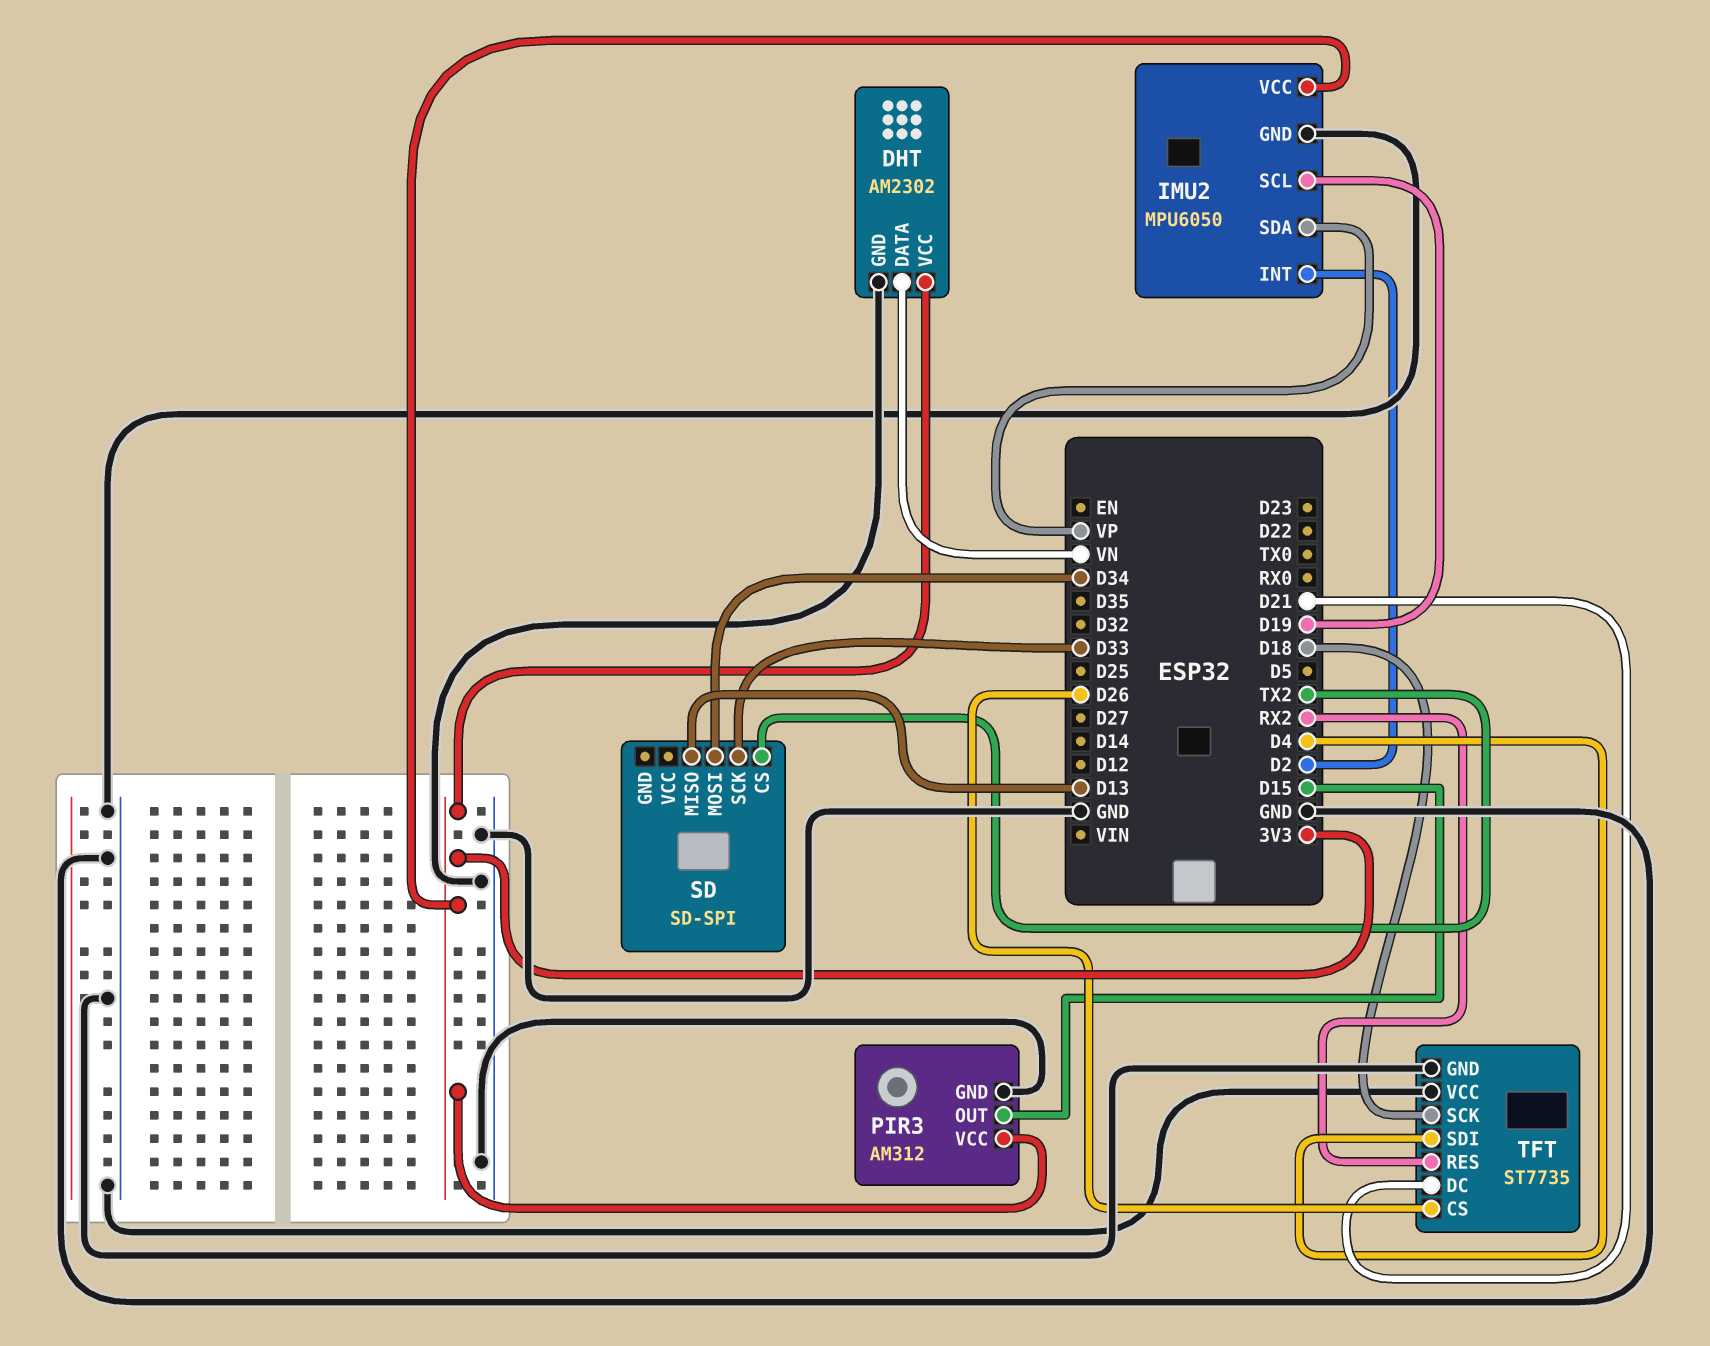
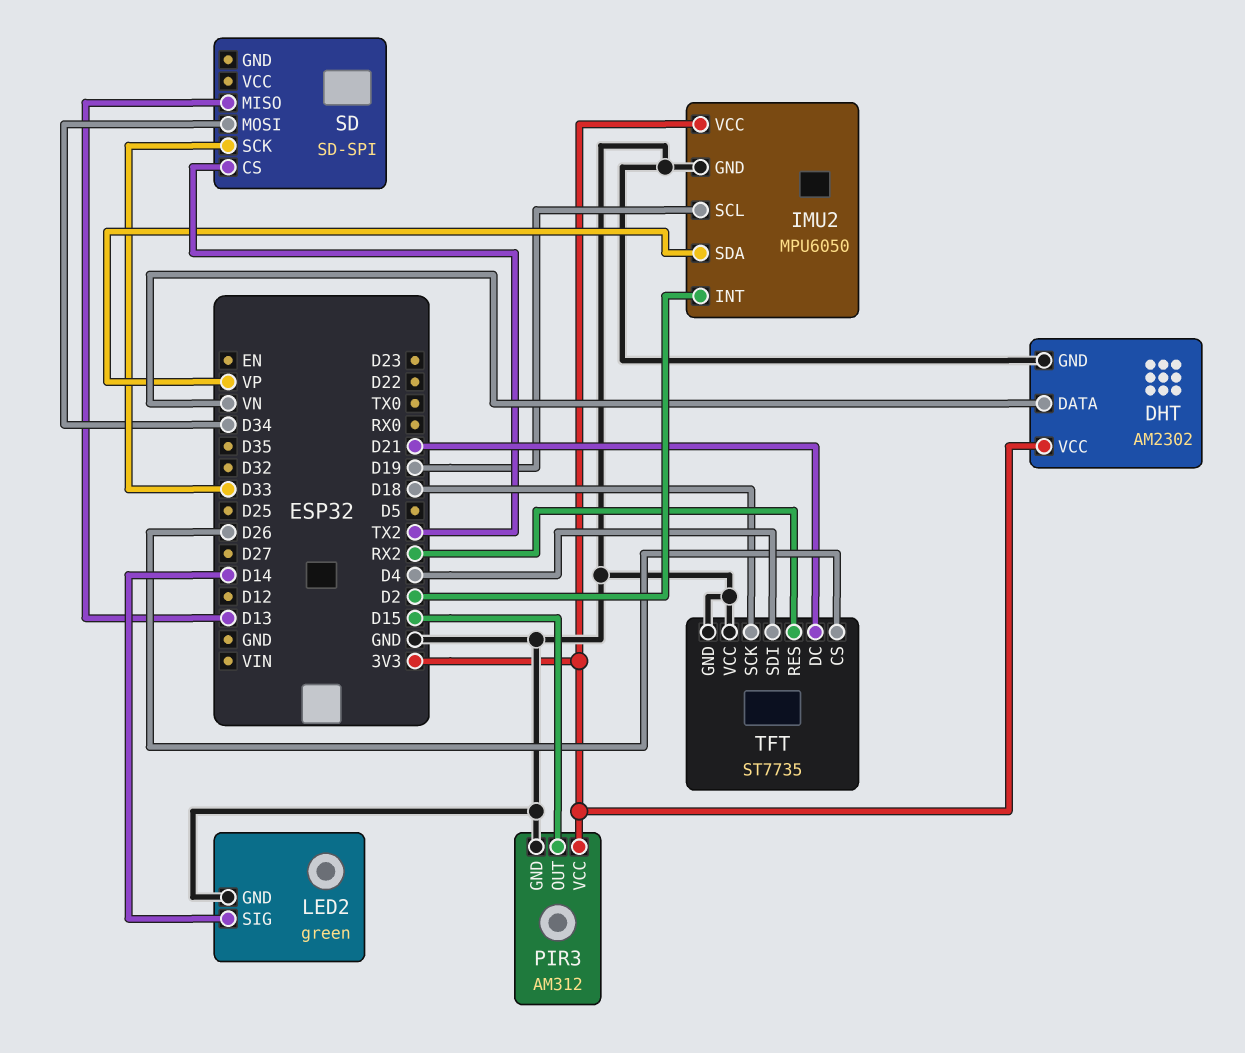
LED2: none -> green
LED2 pin GND: none -> GND
LED2 pin SIG: none -> D14

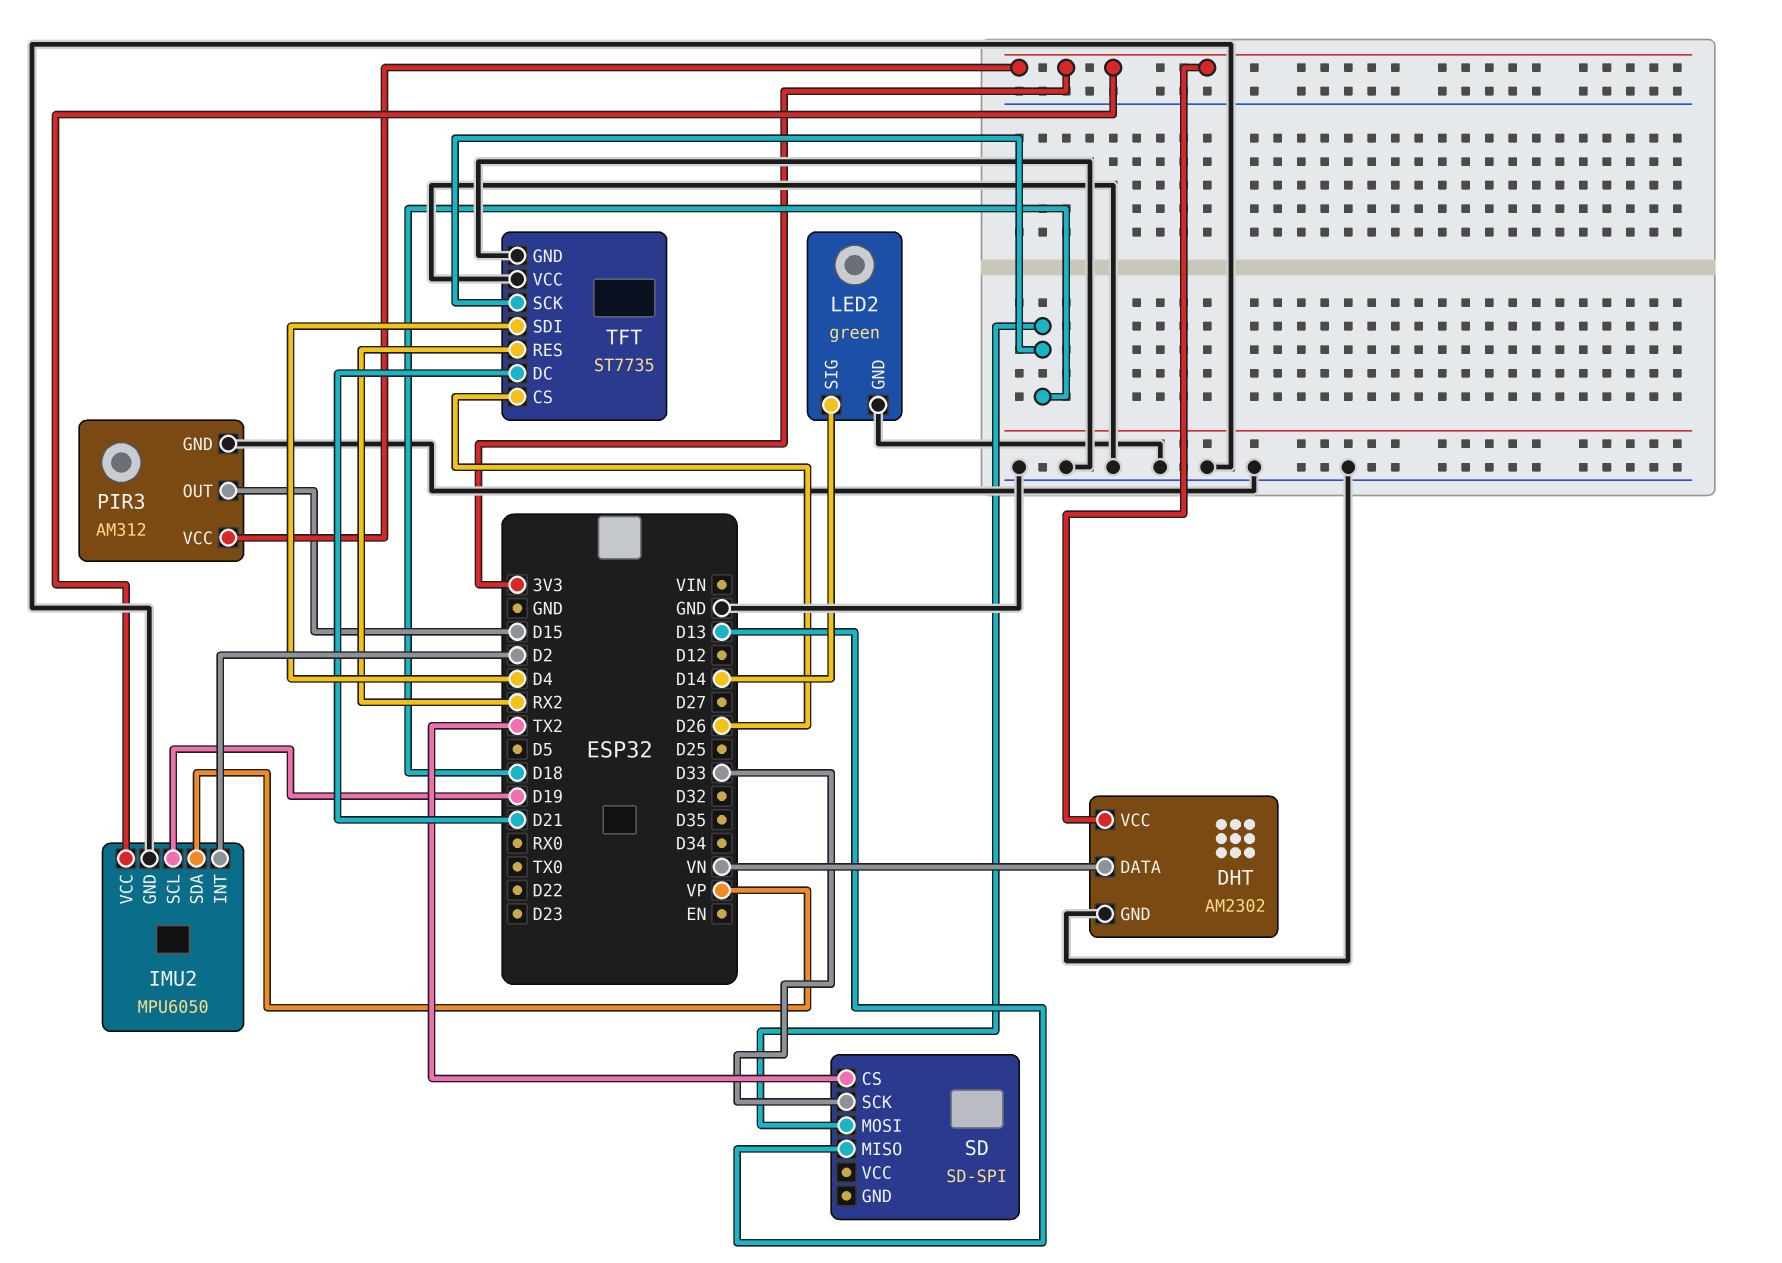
SD pin MOSI: D34 -> D18

